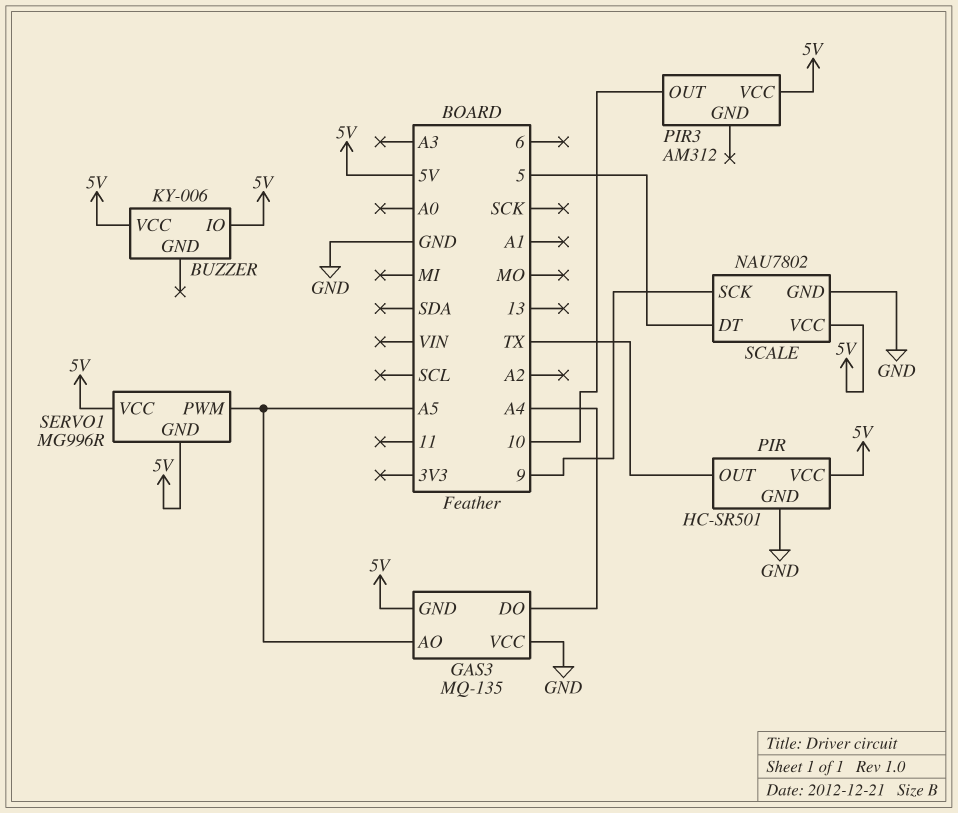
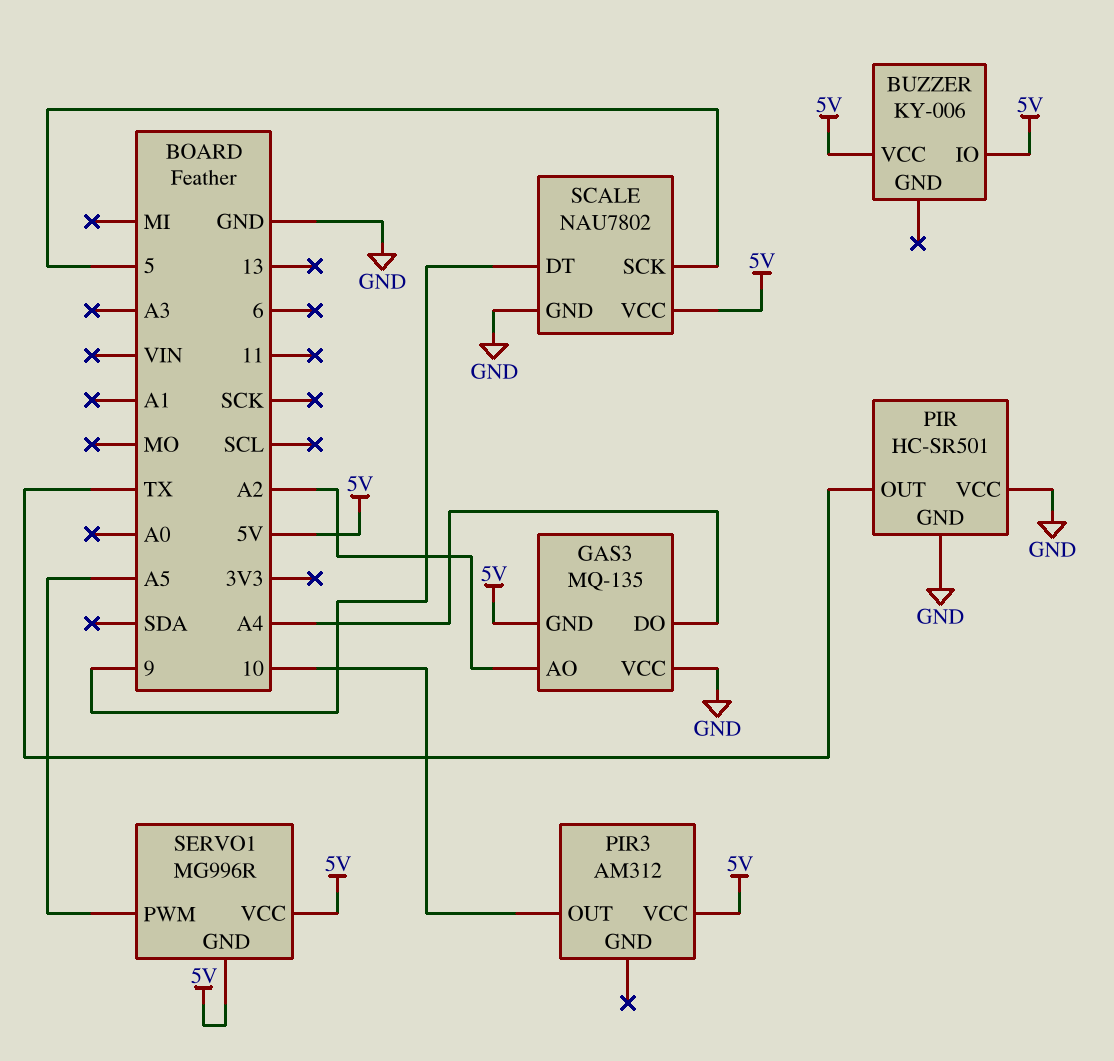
GAS3 pin AO: A5 -> A2
PIR pin VCC: 5V -> GND
SCALE pin DT: 5 -> 9
SCALE pin SCK: 9 -> 5

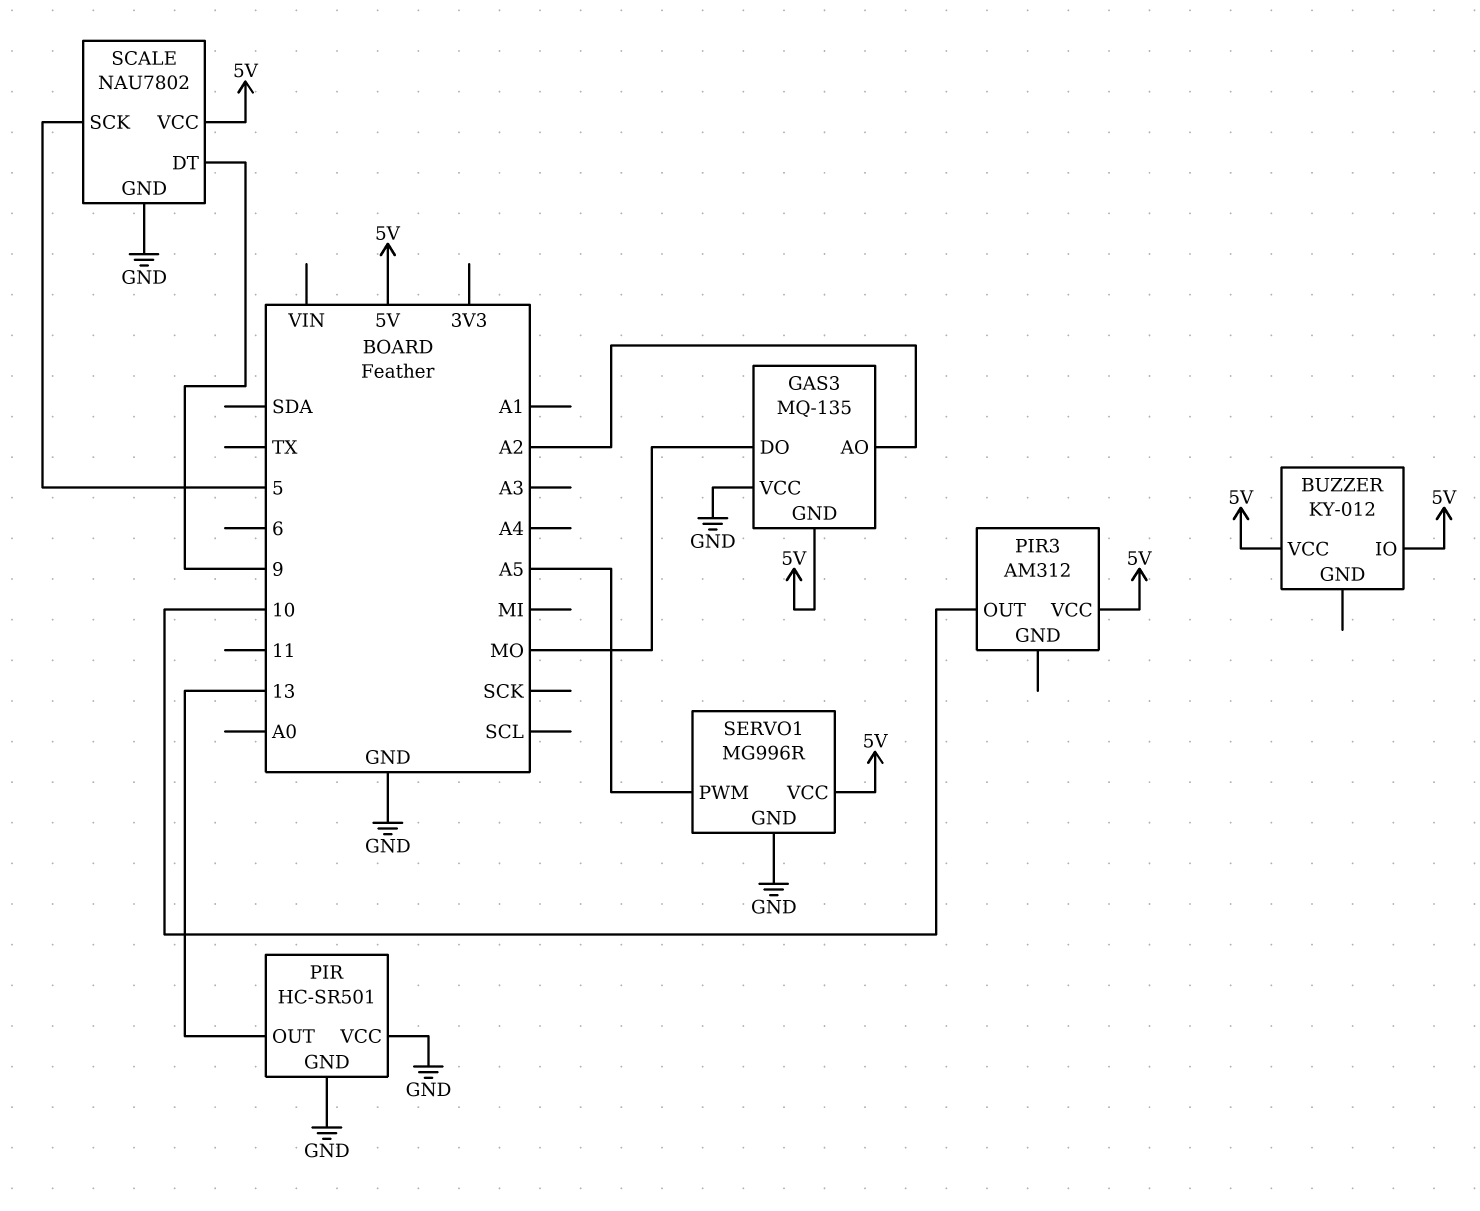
BUZZER: KY-006 -> KY-012
GAS3 pin DO: A4 -> MO
PIR pin OUT: TX -> 13
SERVO1 pin GND: 5V -> GND

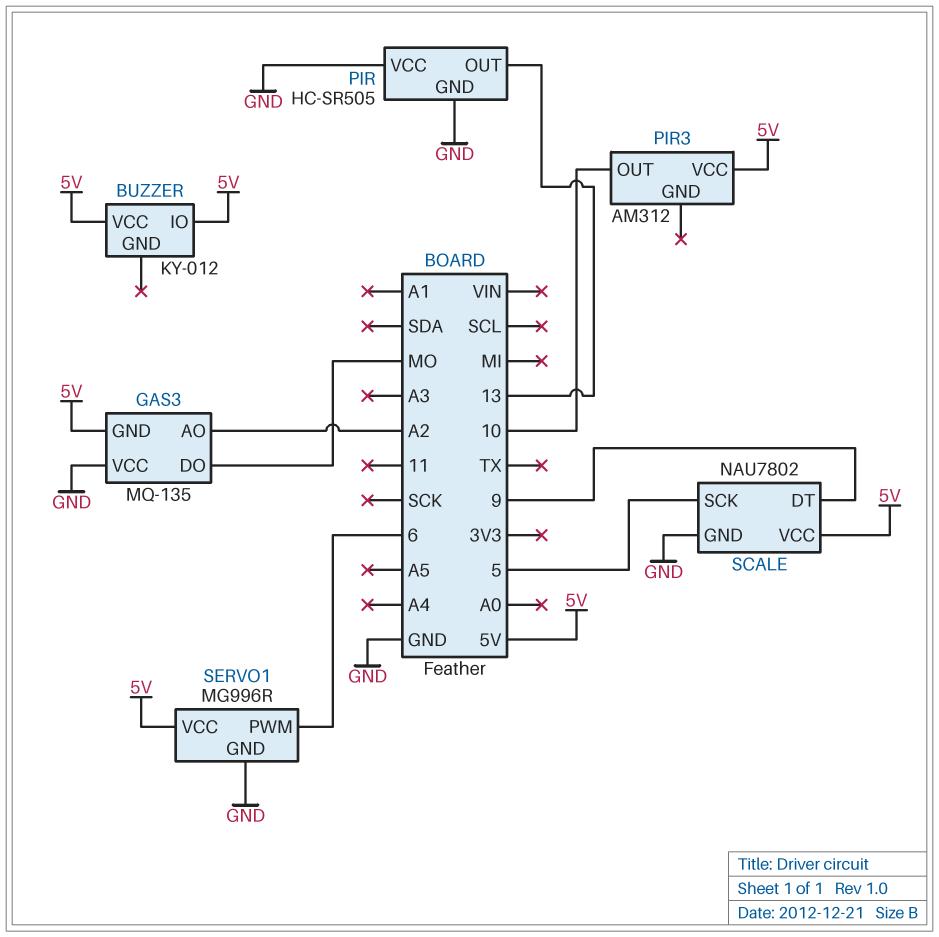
PIR: HC-SR501 -> HC-SR505
SERVO1 pin PWM: A5 -> 6

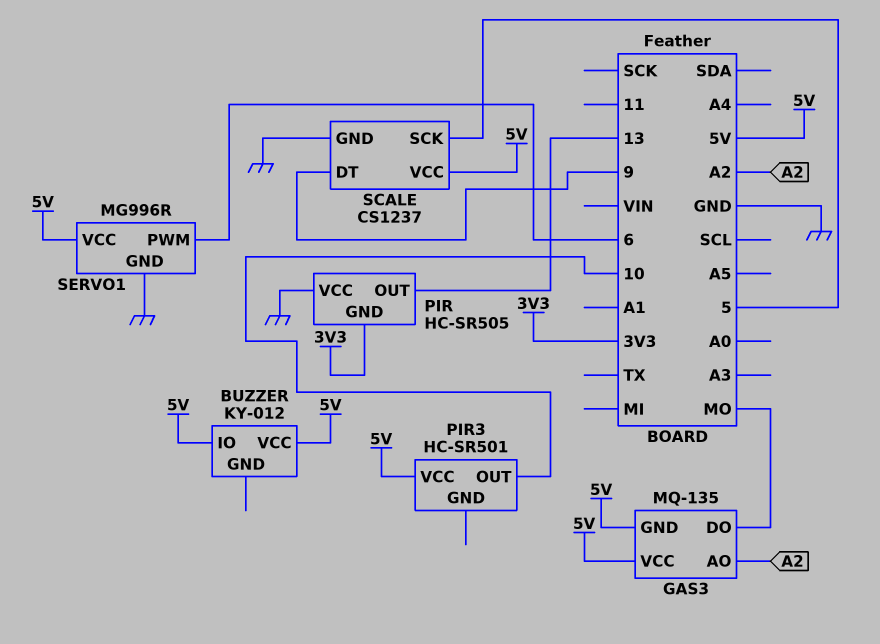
GAS3 pin VCC: GND -> 5V
PIR pin GND: GND -> 3V3
PIR3: AM312 -> HC-SR501
SCALE: NAU7802 -> CS1237

